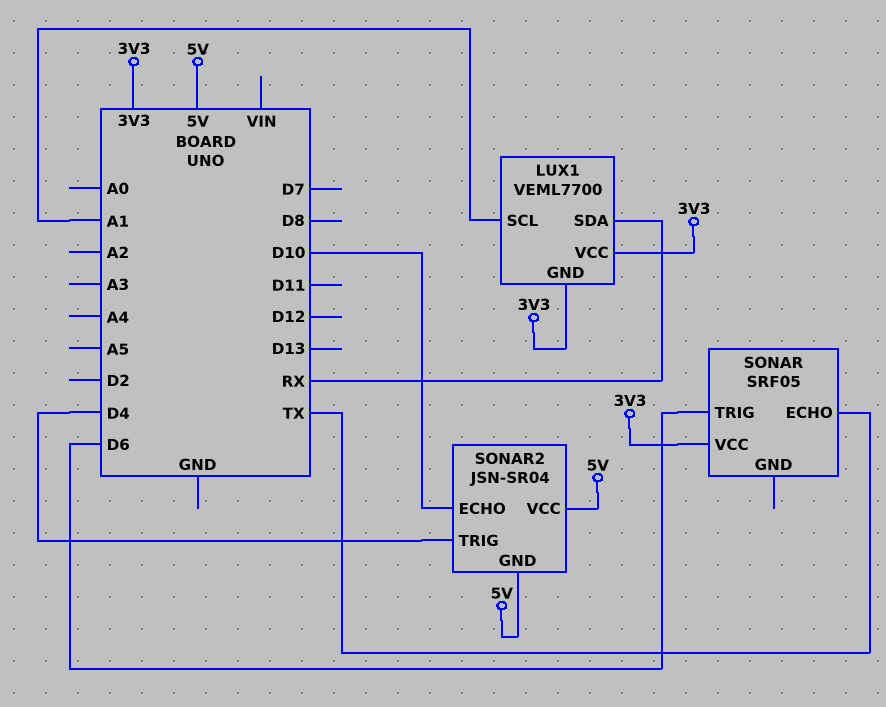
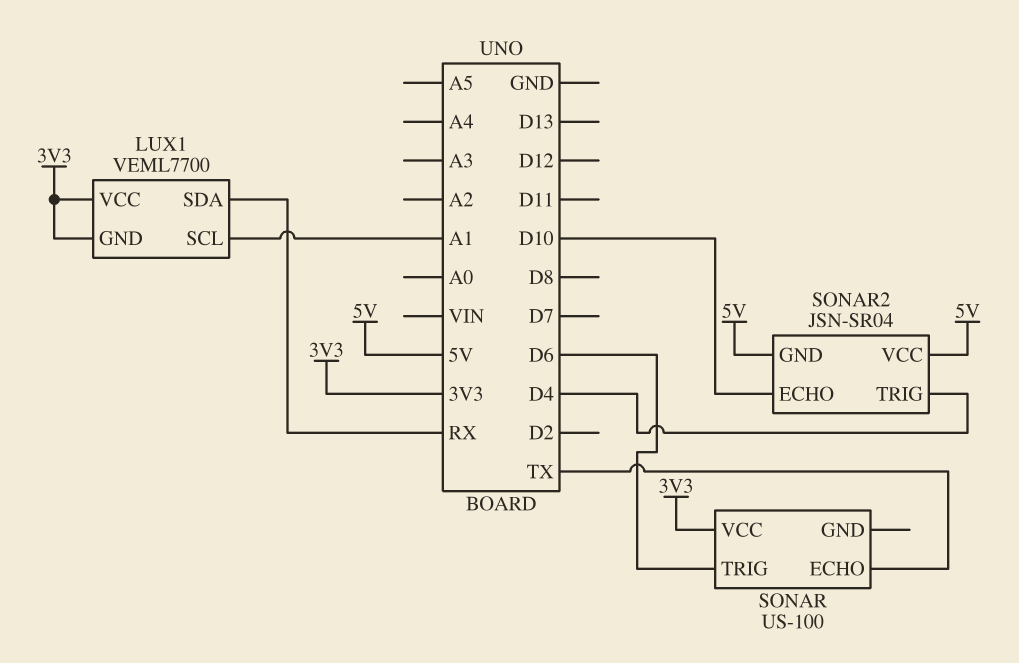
SONAR: SRF05 -> US-100

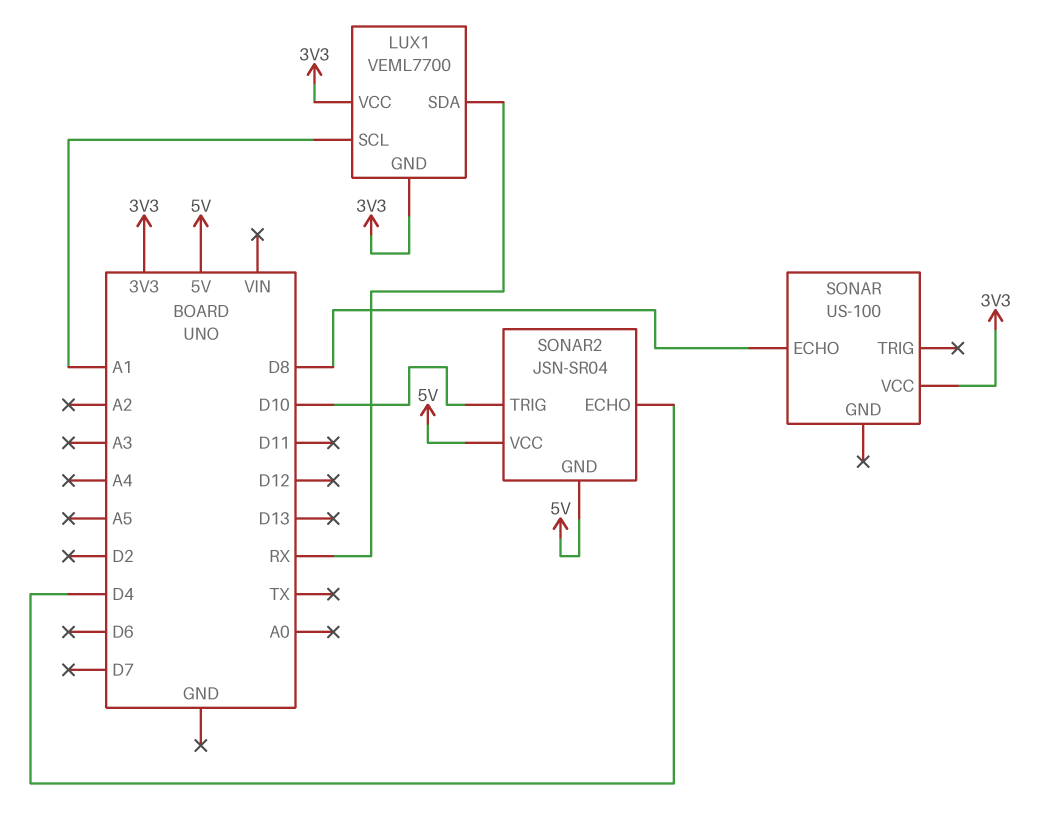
SONAR pin ECHO: TX -> D8
SONAR pin TRIG: D6 -> none
SONAR2 pin ECHO: D10 -> D4
SONAR2 pin TRIG: D4 -> D10

